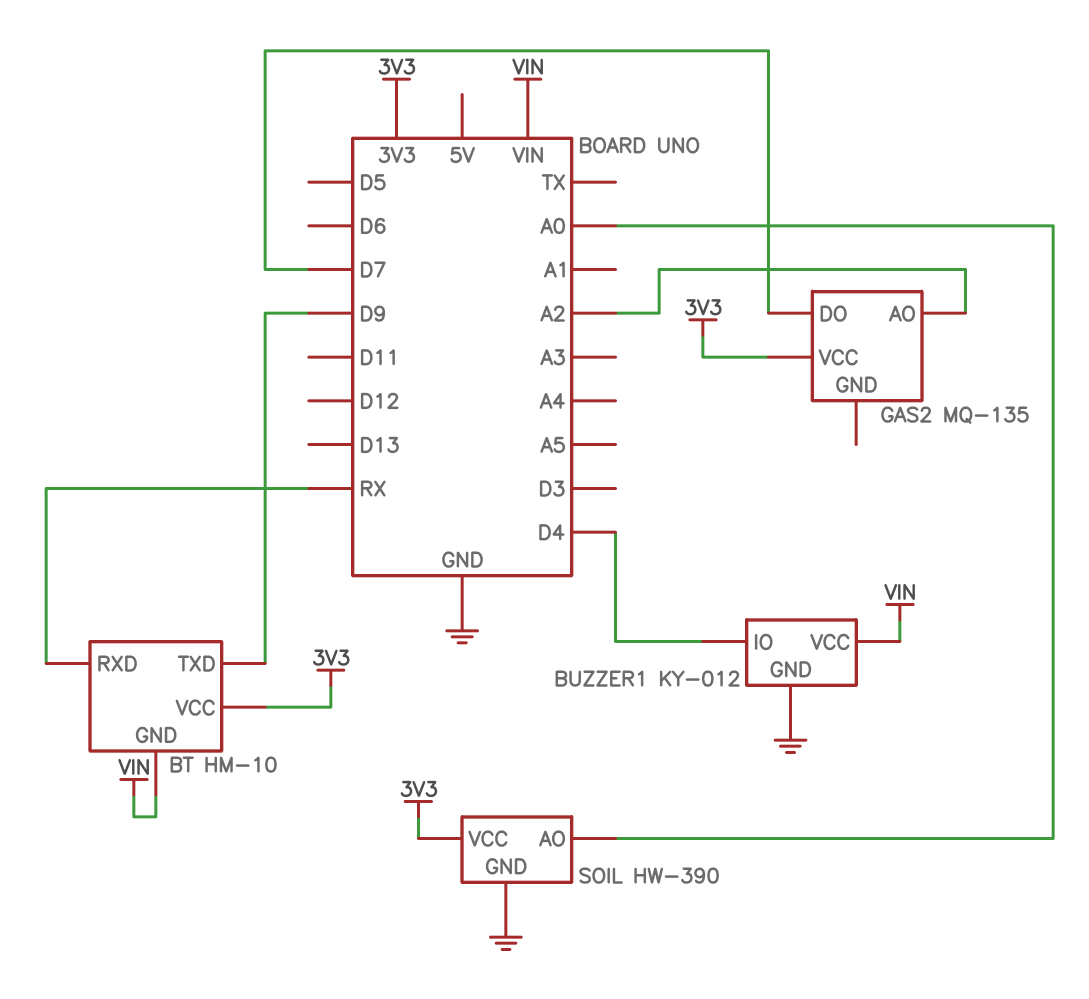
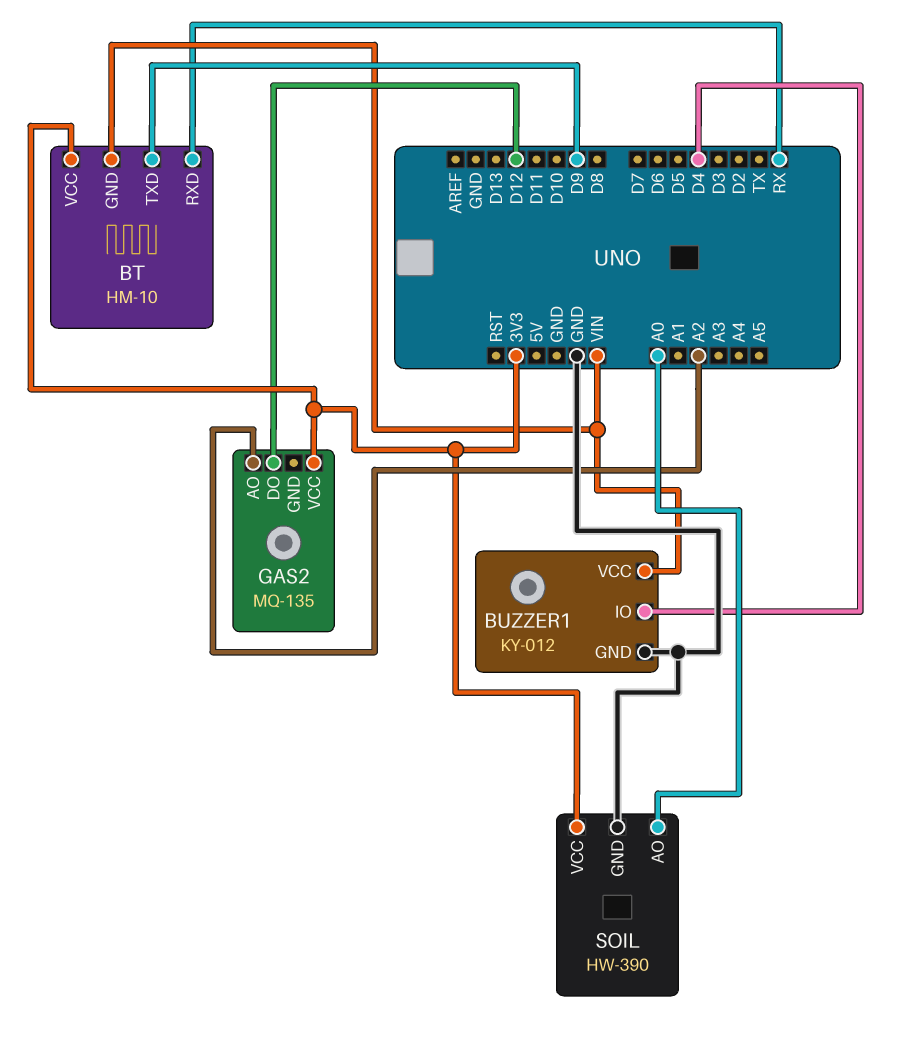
GAS2 pin DO: D7 -> D12

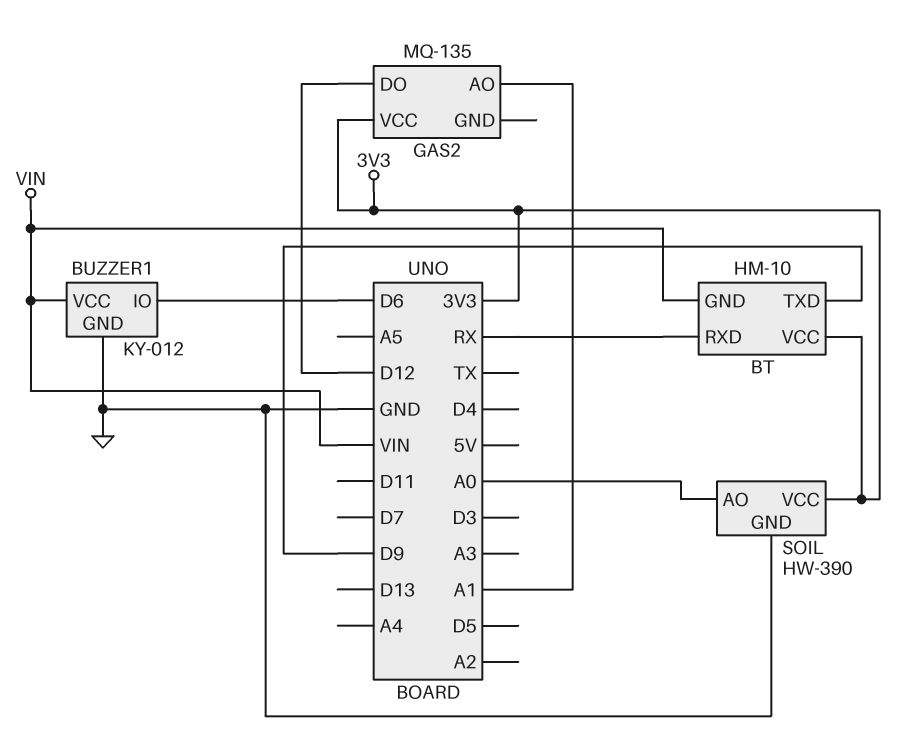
BUZZER1 pin IO: D4 -> D6
GAS2 pin AO: A2 -> A1

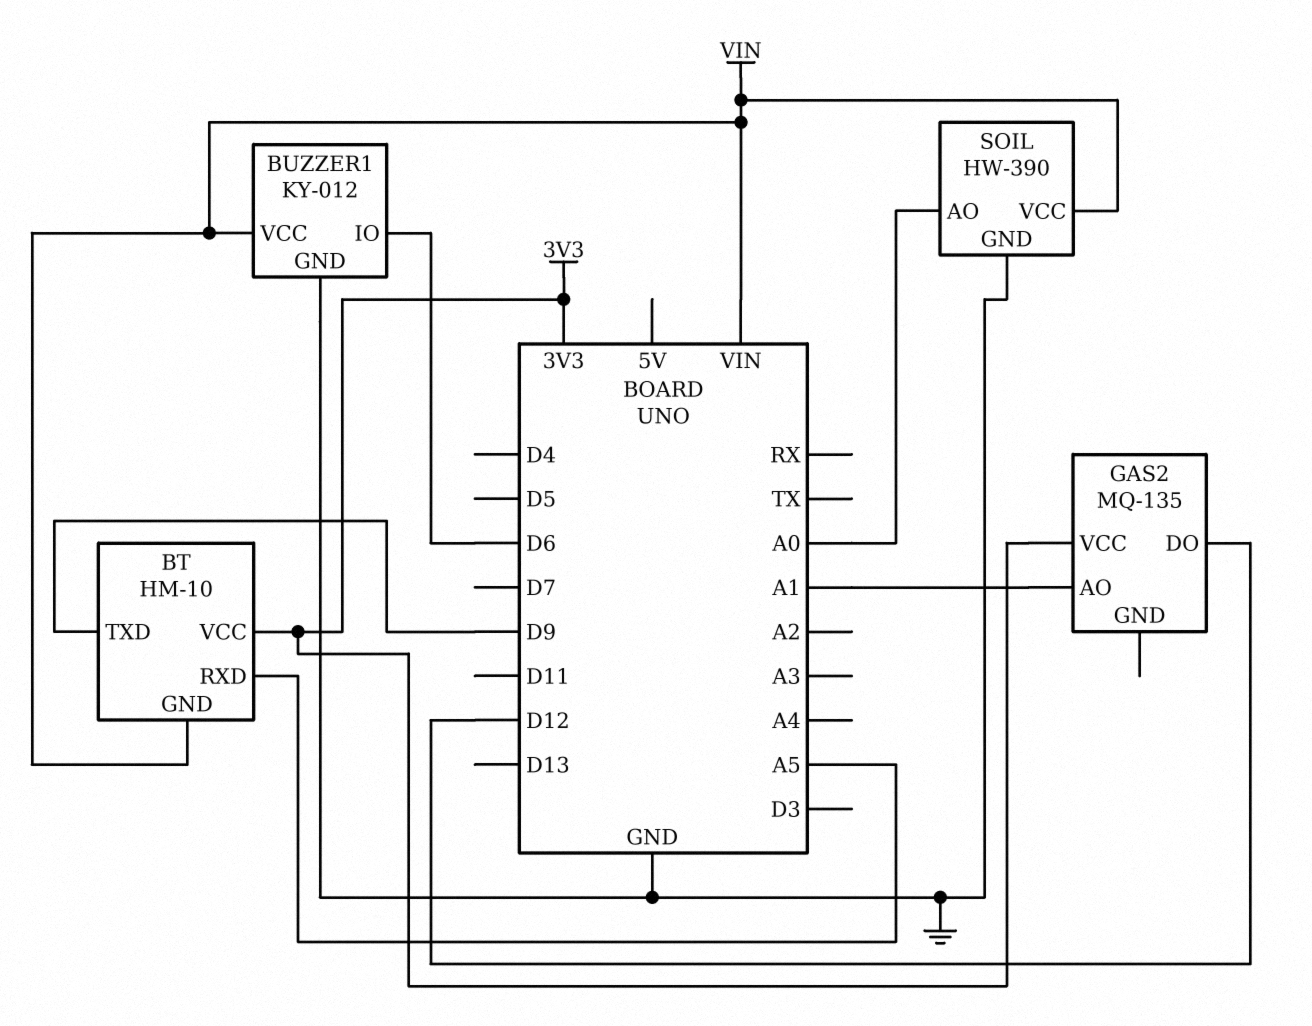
BT pin RXD: RX -> A5
SOIL pin VCC: 3V3 -> VIN

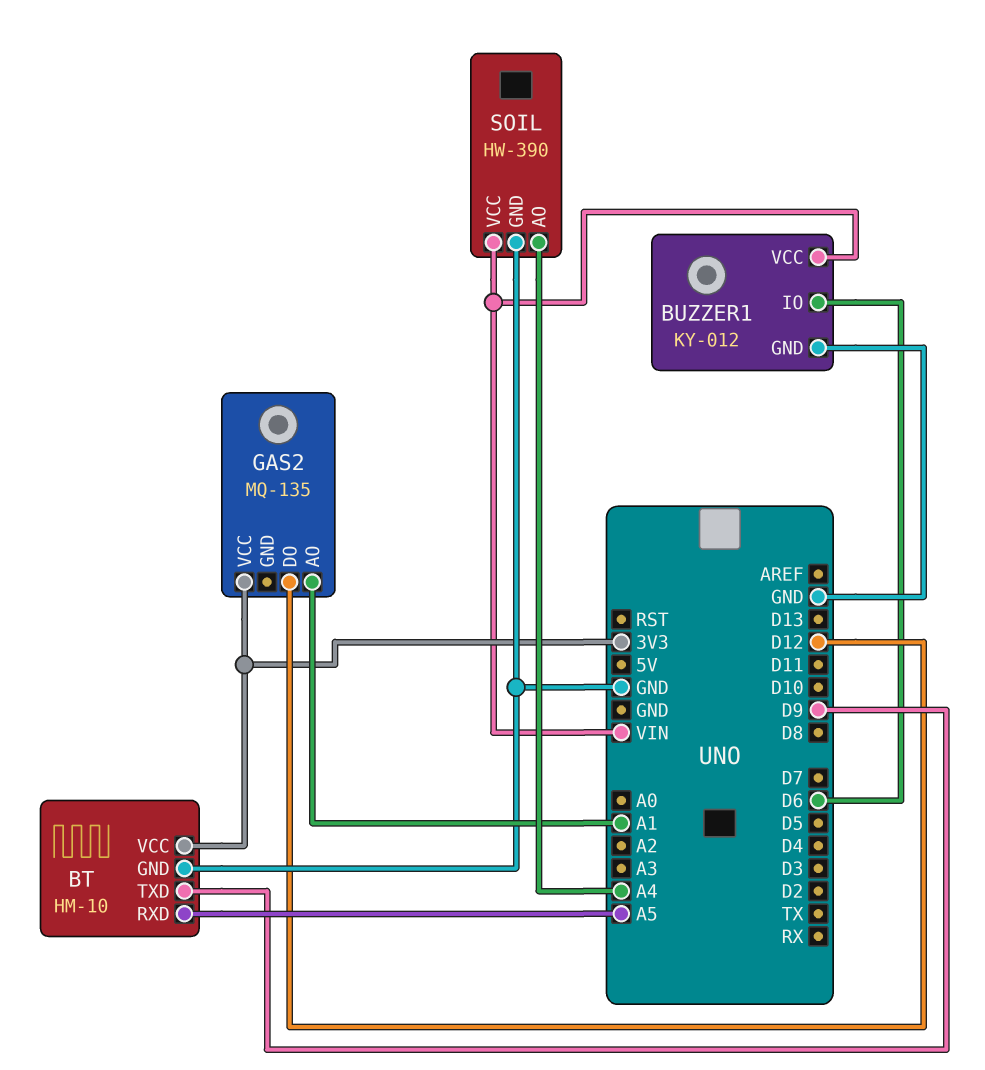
BT pin GND: VIN -> GND
SOIL pin AO: A0 -> A4

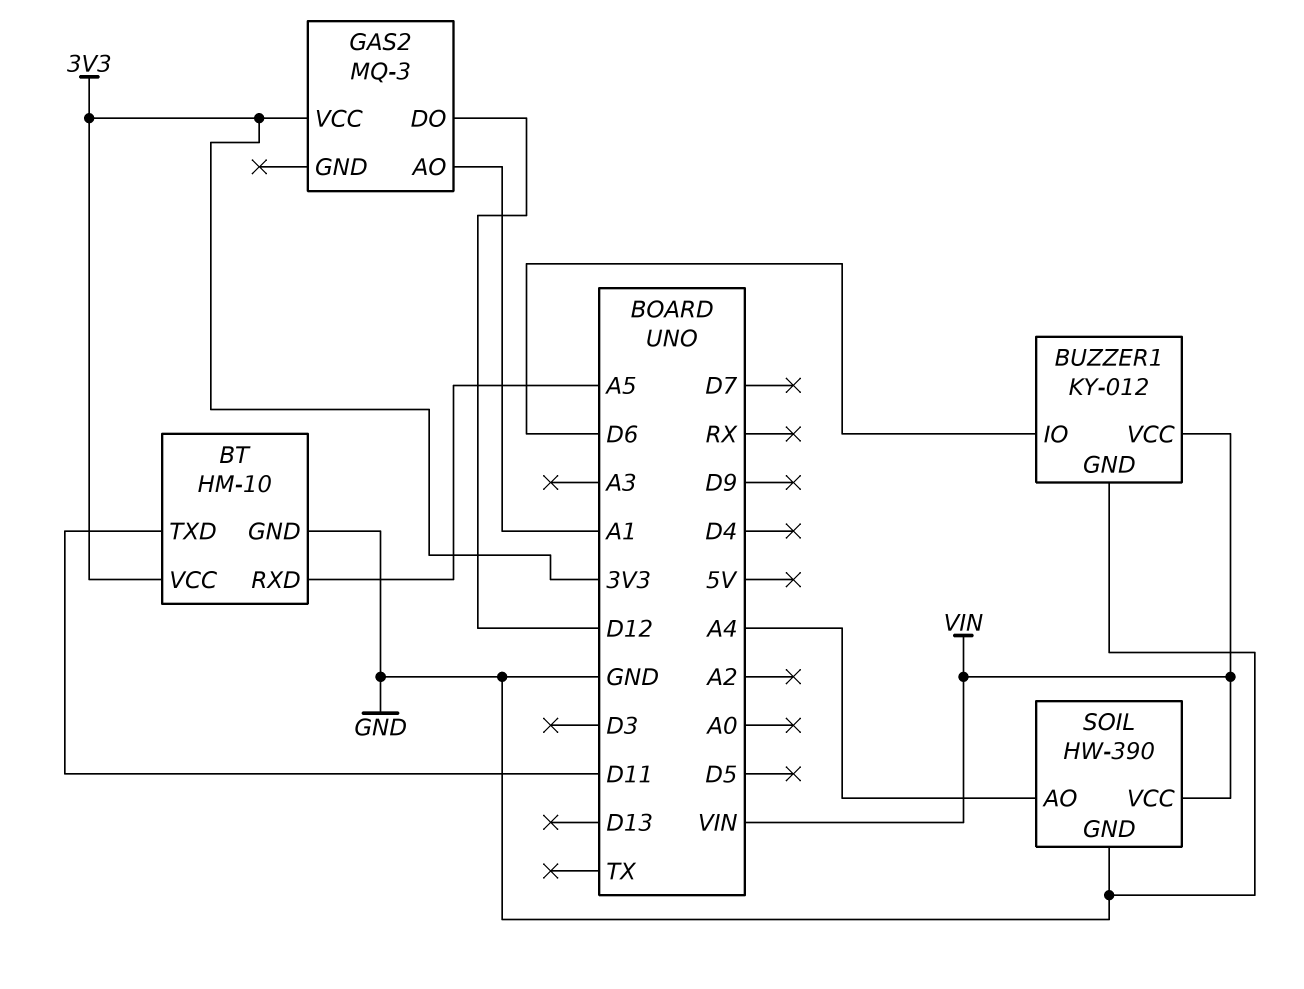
BT pin TXD: D9 -> D11
GAS2: MQ-135 -> MQ-3

